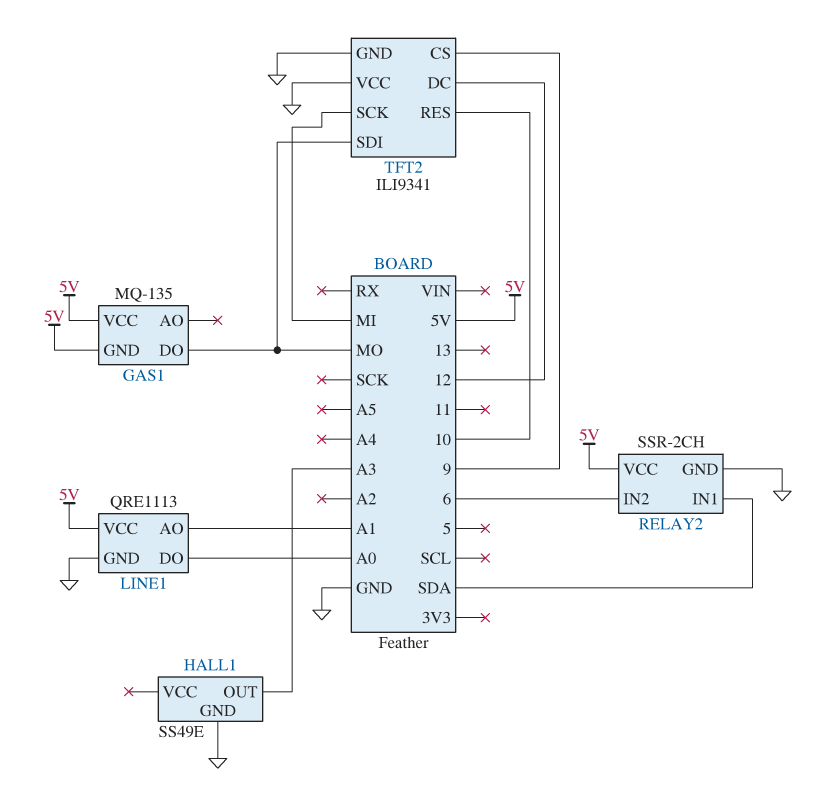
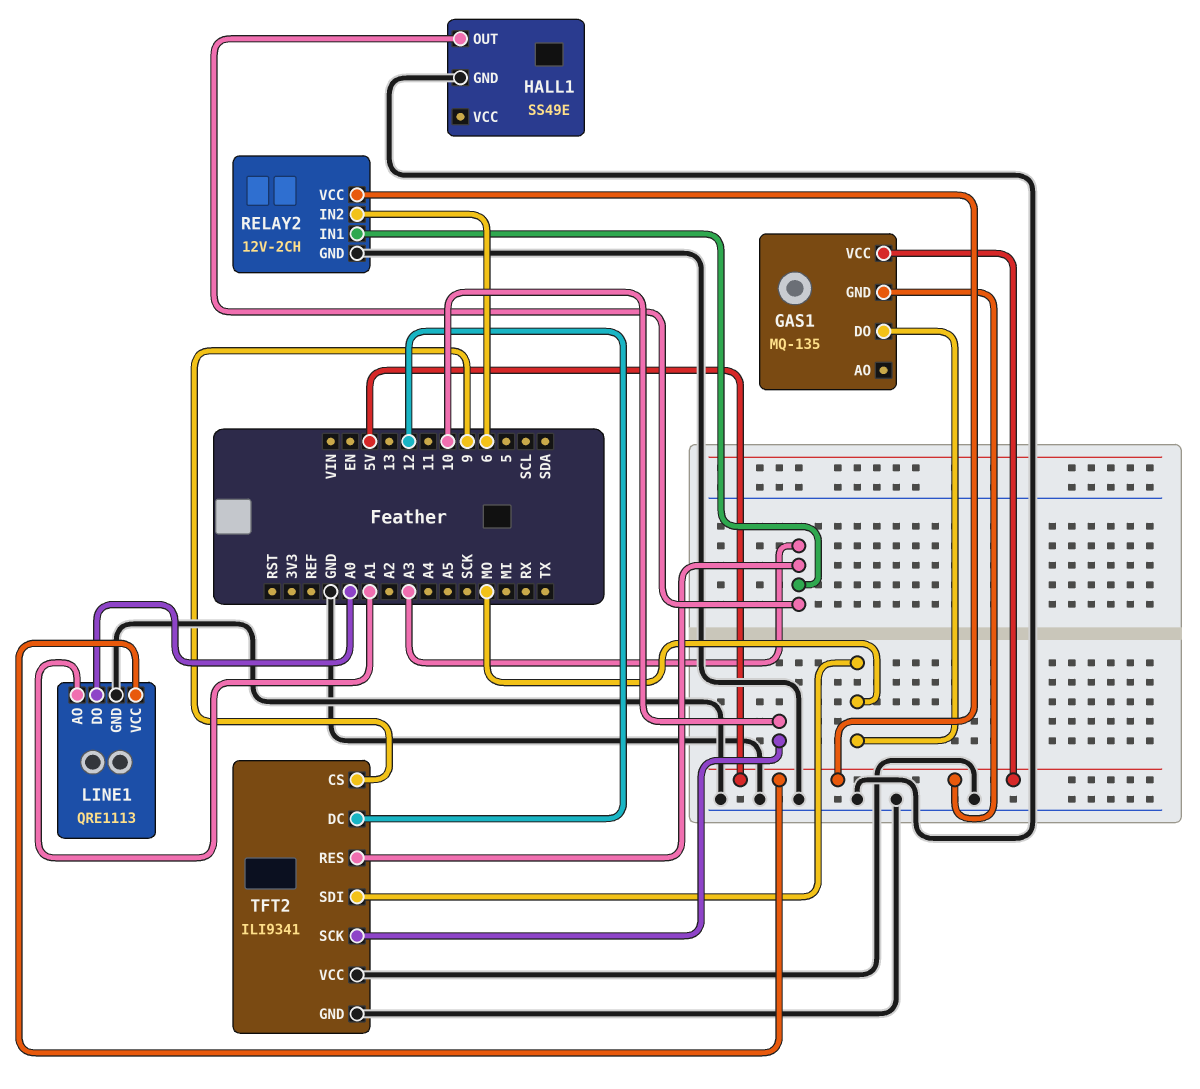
RELAY2: SSR-2CH -> 12V-2CH
RELAY2 pin IN1: SDA -> A3
TFT2 pin RES: 10 -> A3
TFT2 pin SCK: MI -> 10

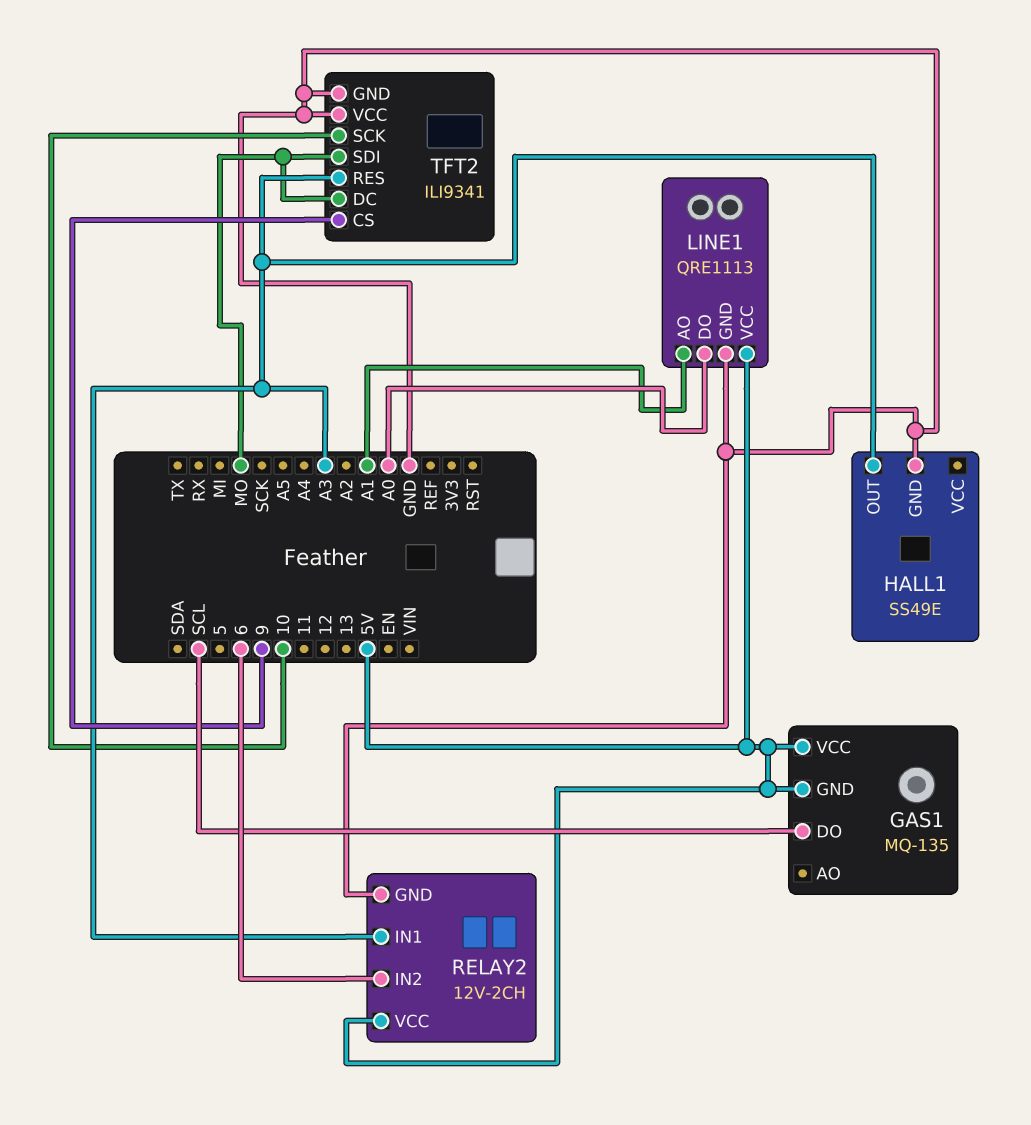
GAS1 pin DO: MO -> SCL
TFT2 pin DC: 12 -> MO

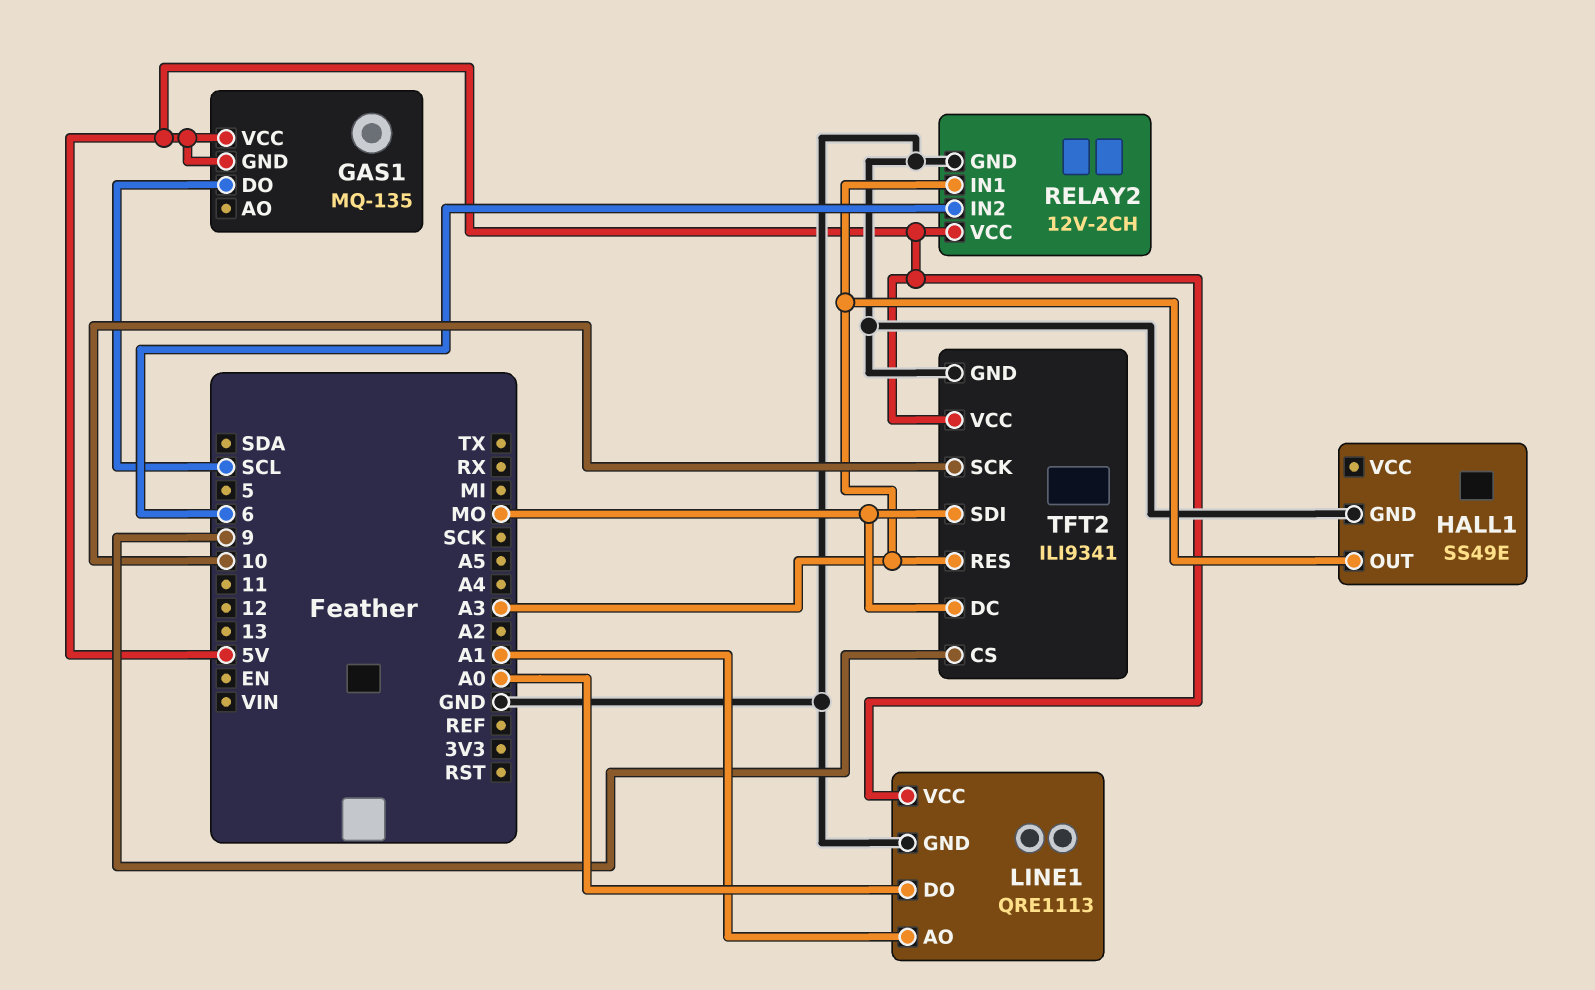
TFT2 pin VCC: GND -> 5V

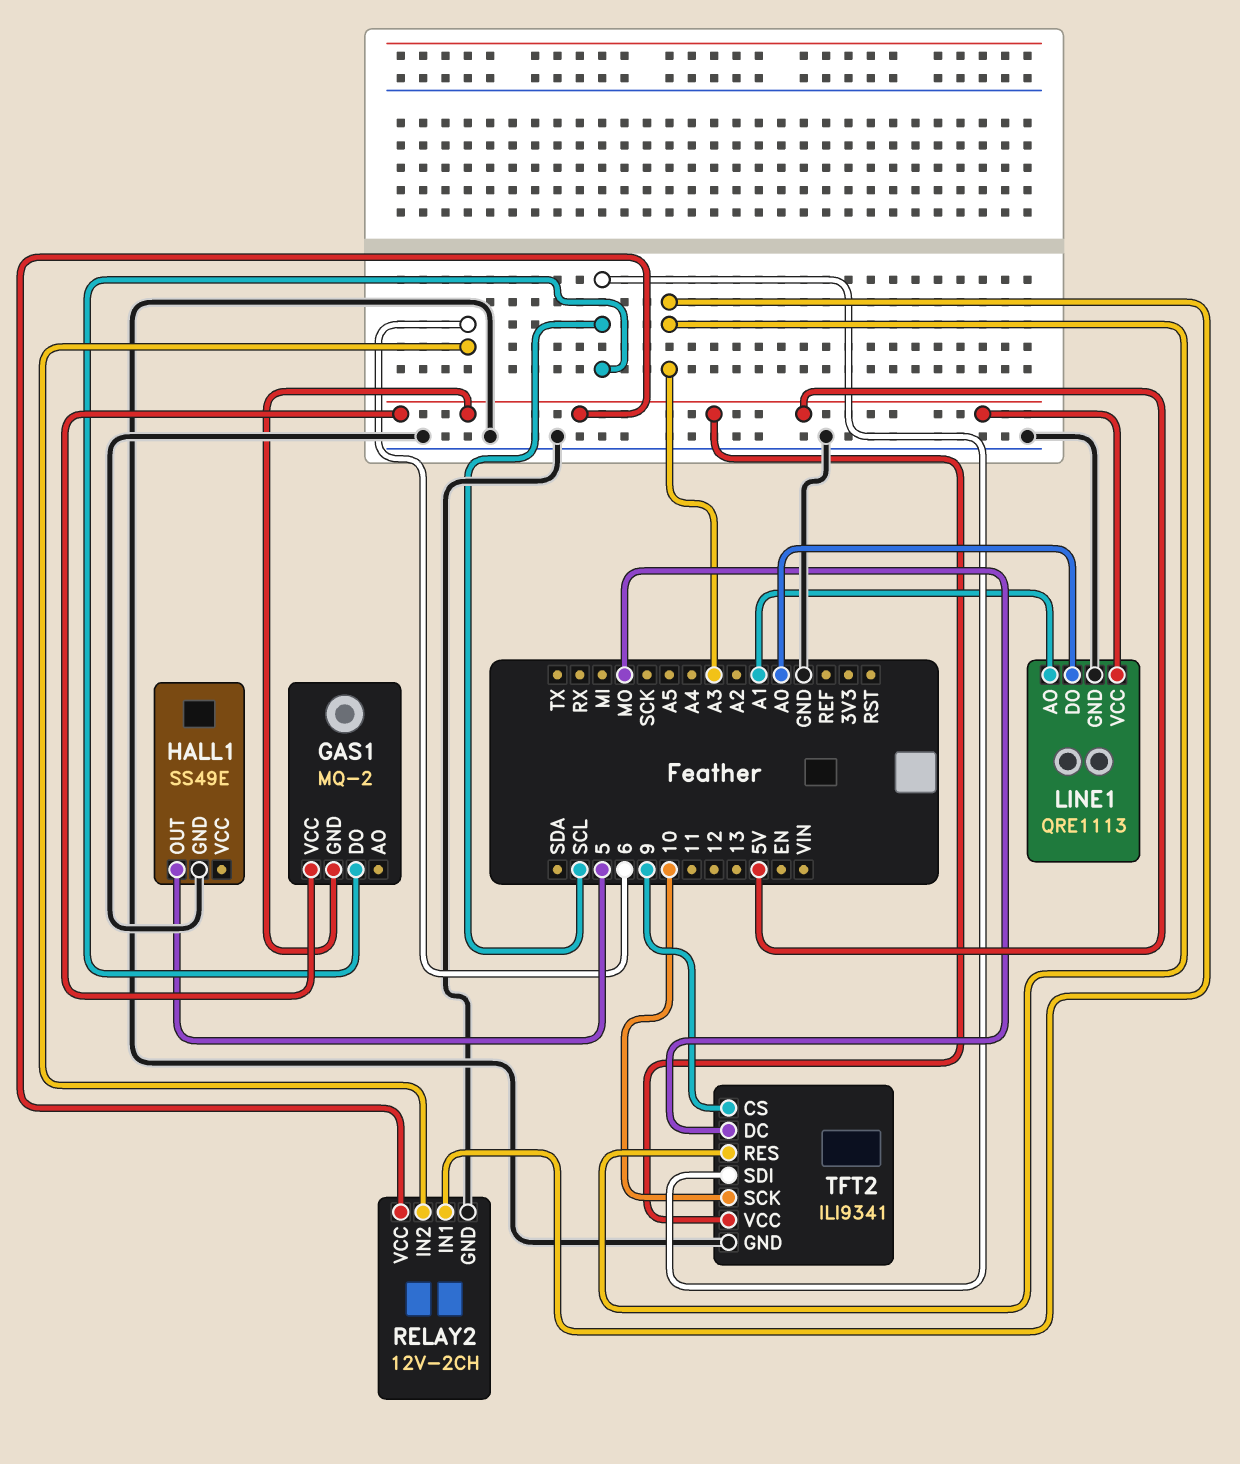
GAS1: MQ-135 -> MQ-2
HALL1 pin OUT: A3 -> 5
TFT2 pin SDI: MO -> SCL

